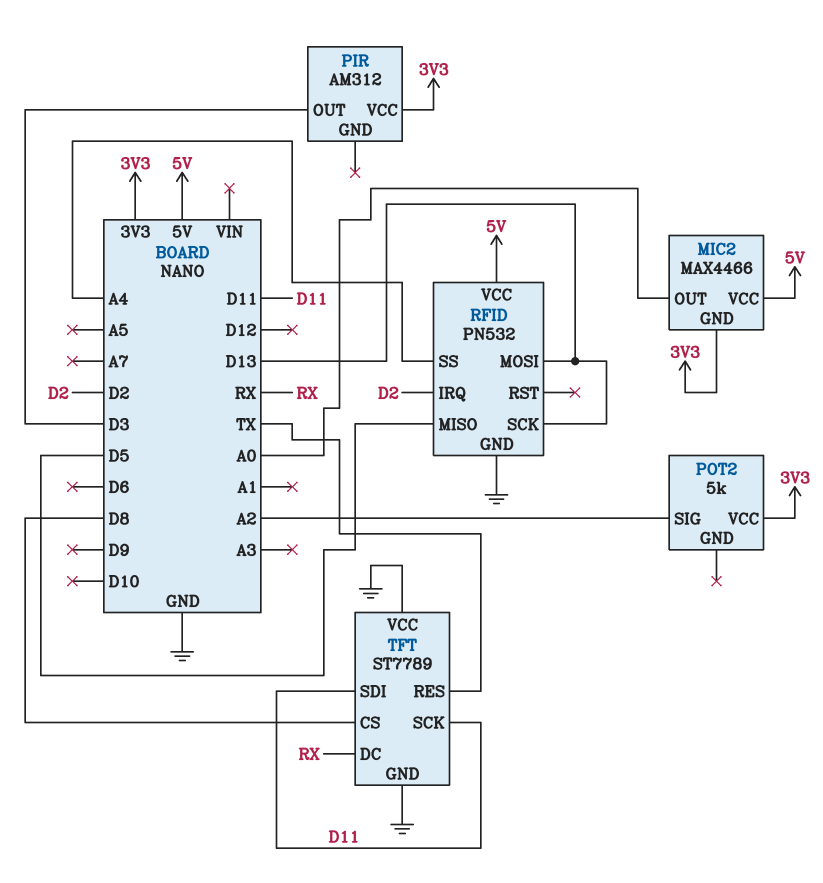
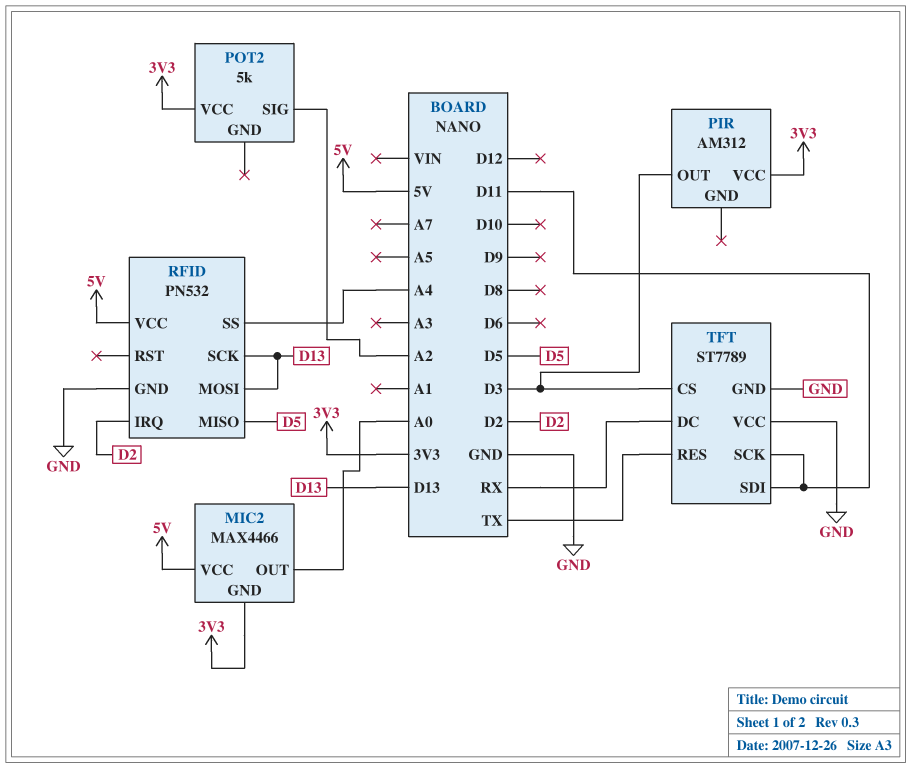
TFT pin CS: D8 -> D3

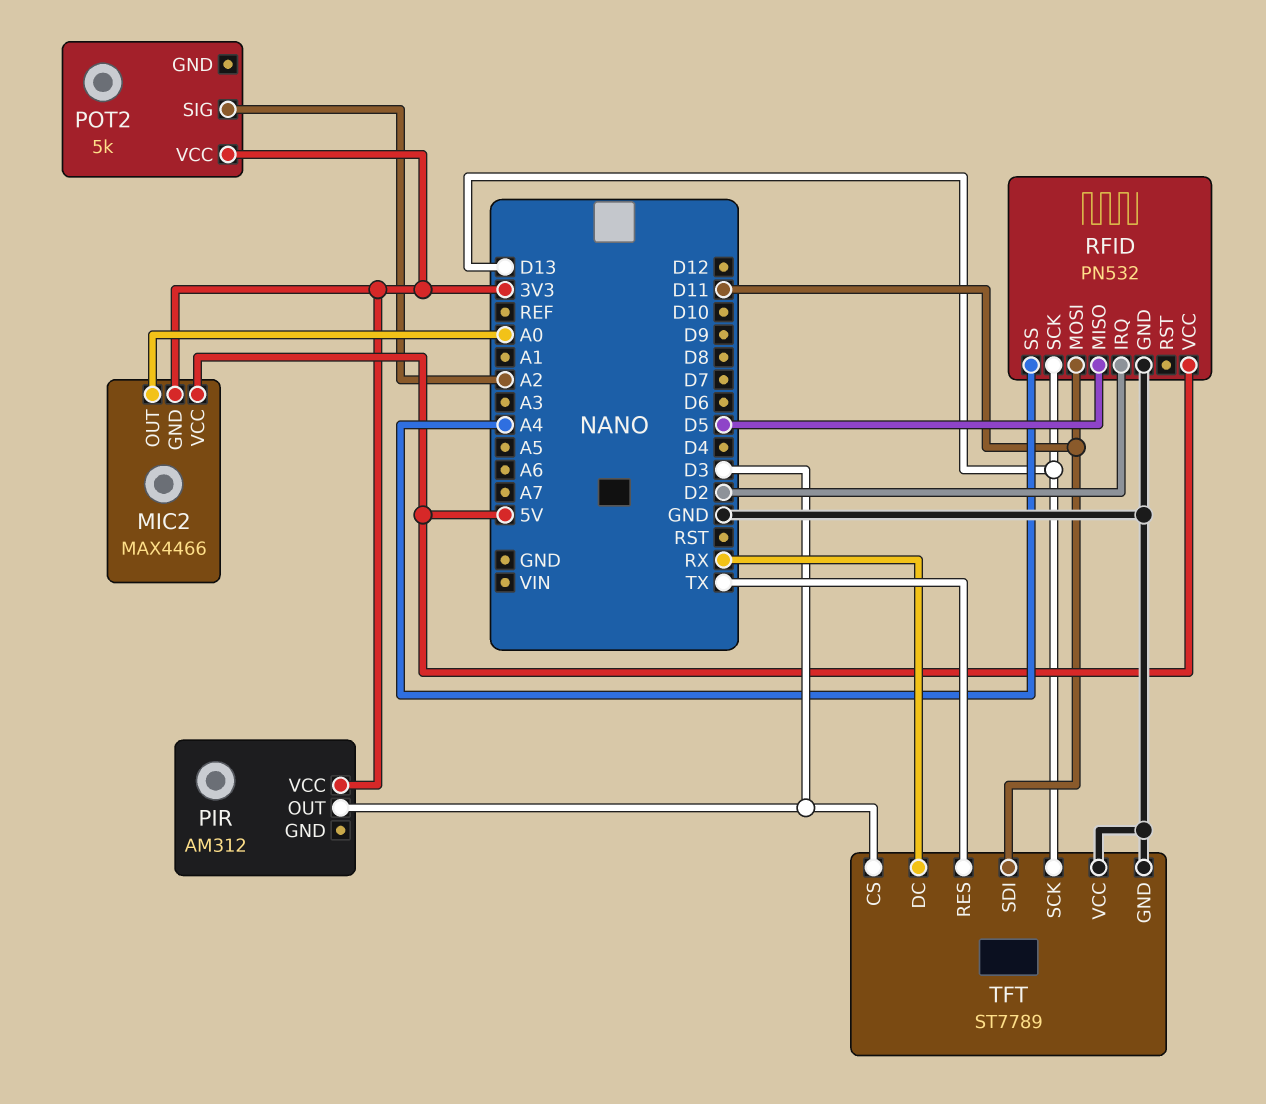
RFID pin MOSI: D13 -> D11
TFT pin SCK: D11 -> D13

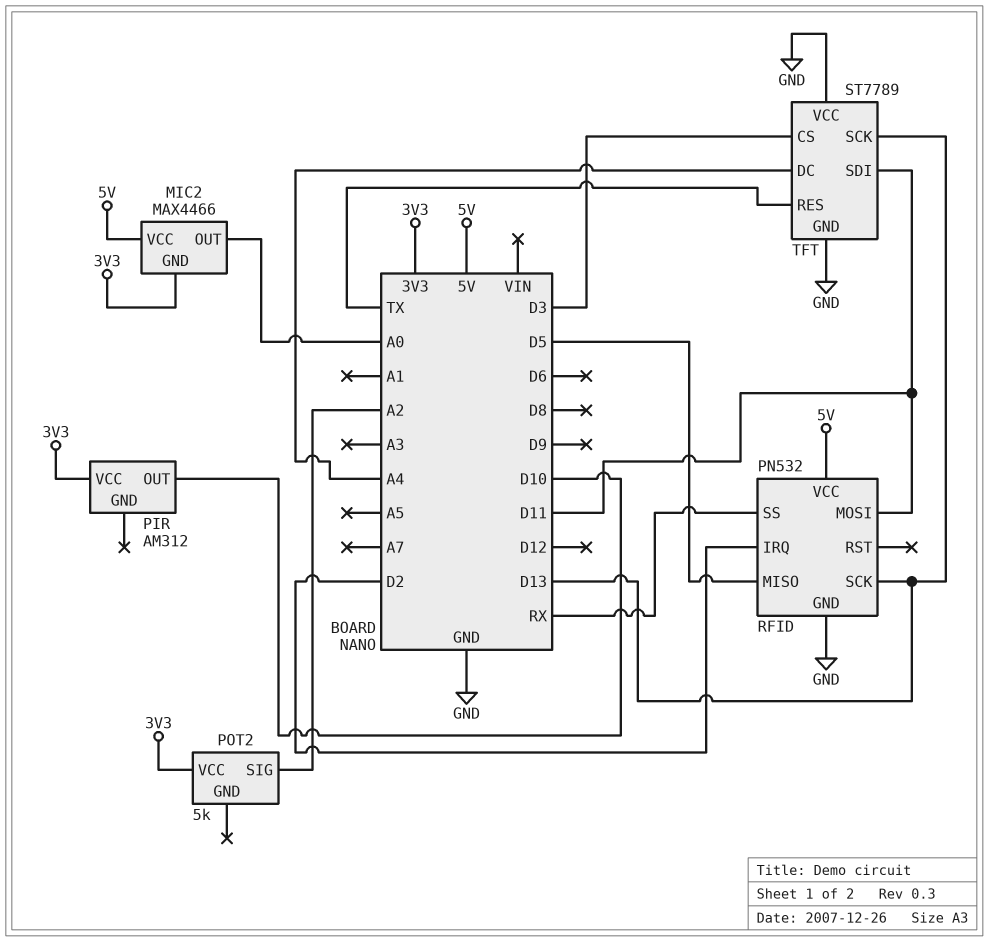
PIR pin OUT: D3 -> D10
RFID pin SS: A4 -> RX
TFT pin DC: RX -> A4

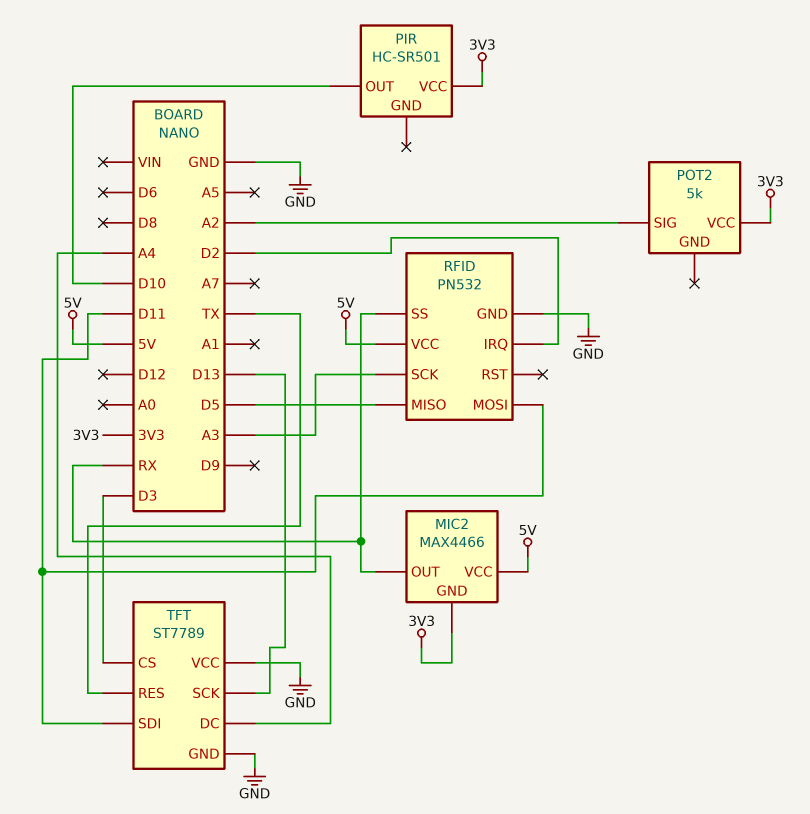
MIC2 pin OUT: A0 -> RX
PIR: AM312 -> HC-SR501
RFID pin SCK: D13 -> A3

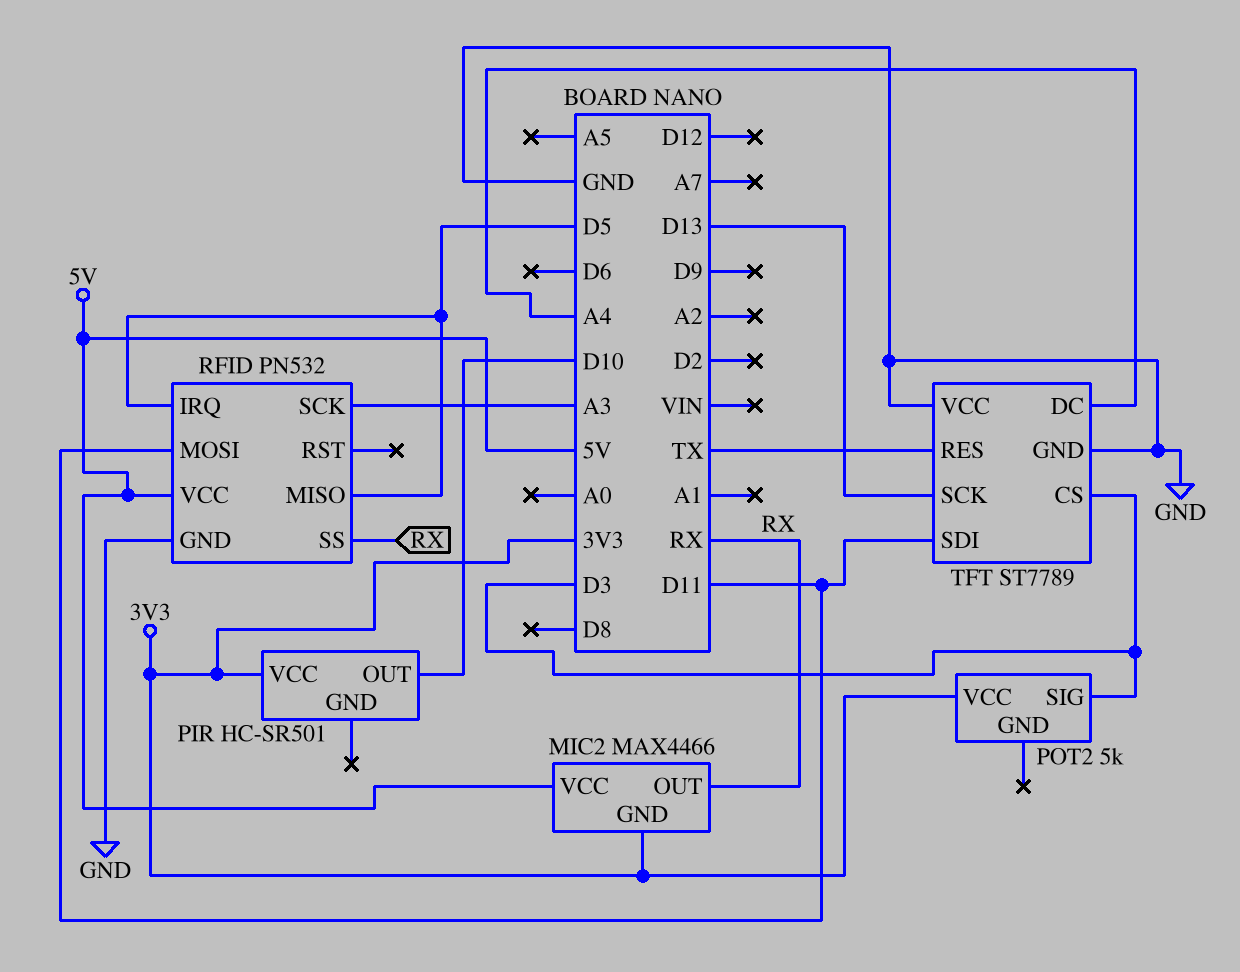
POT2 pin SIG: A2 -> D3
RFID pin IRQ: D2 -> D5

